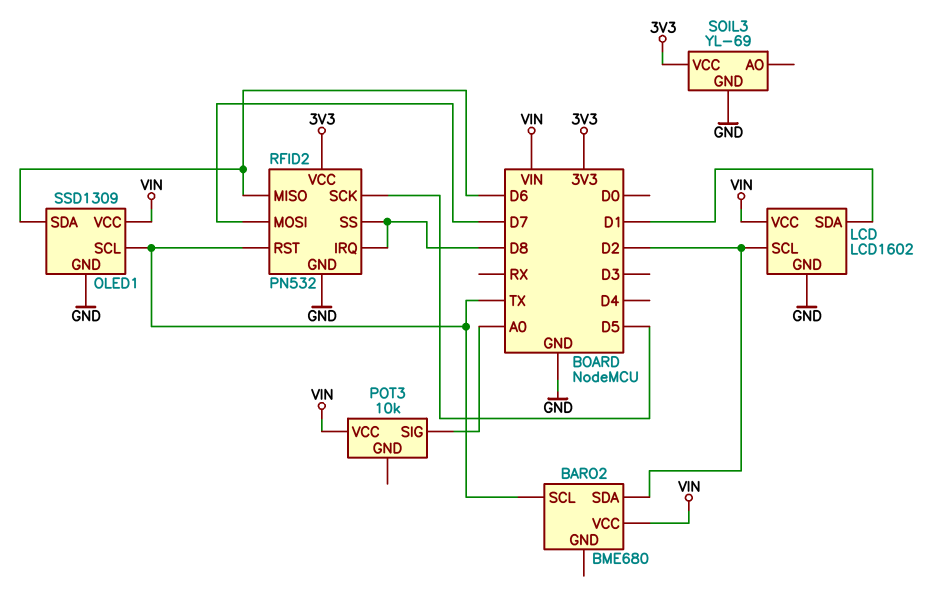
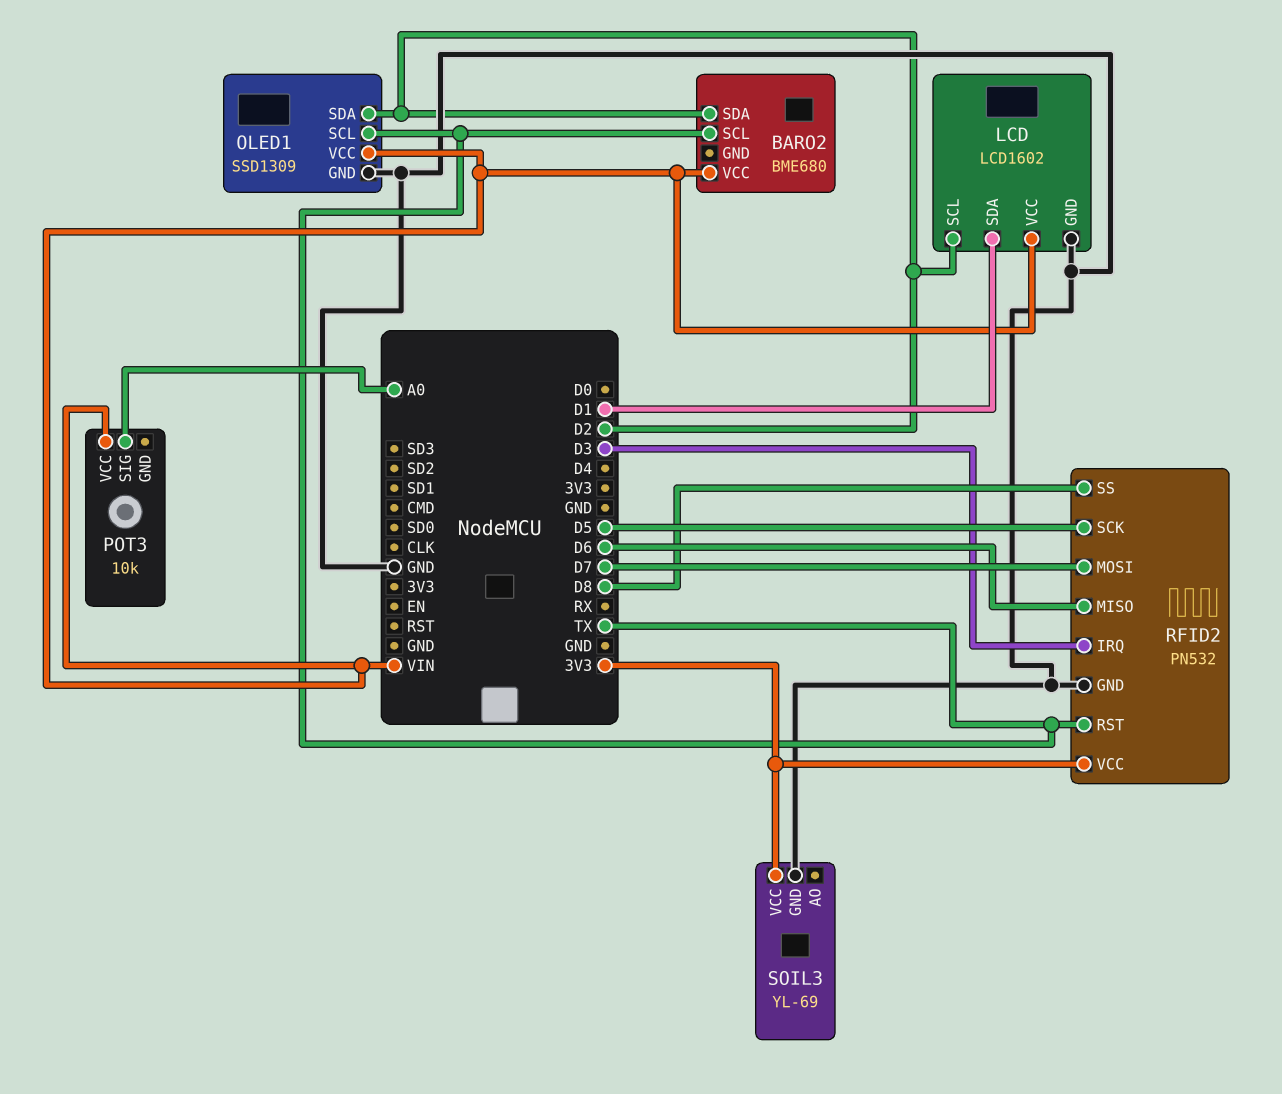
OLED1 pin SDA: D6 -> D2
RFID2 pin IRQ: D8 -> D3

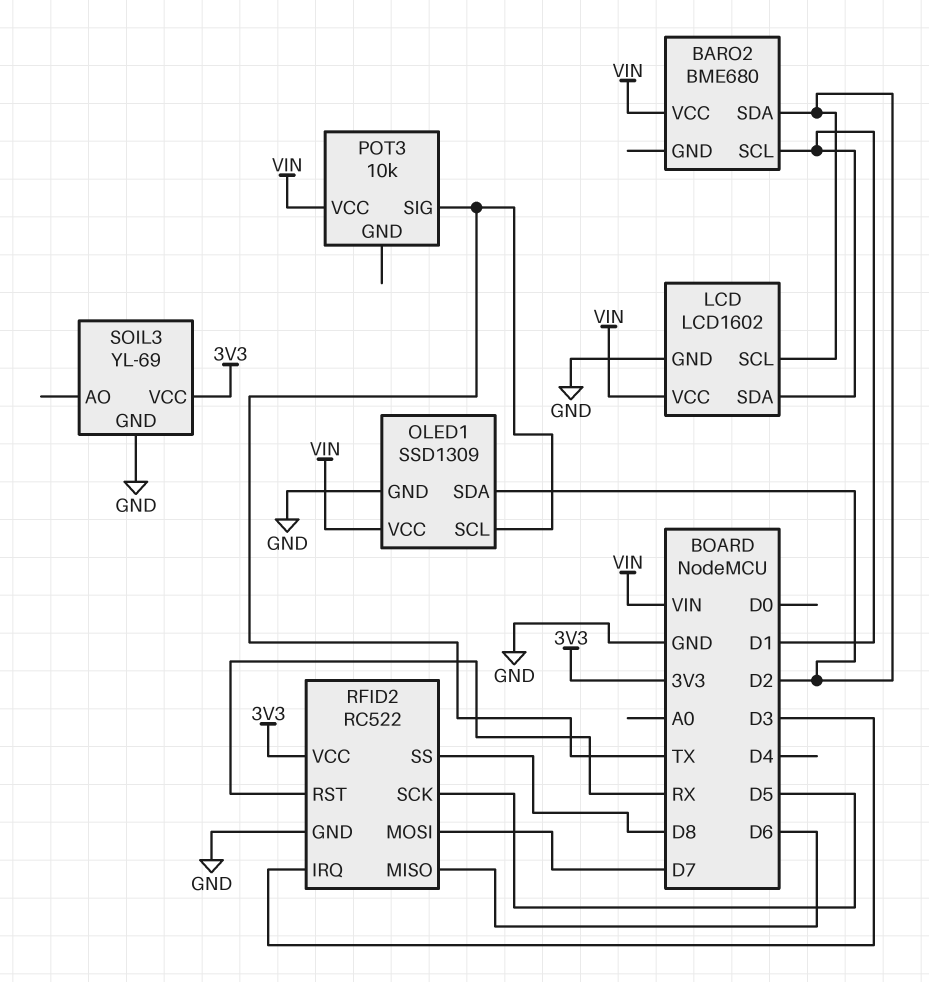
BARO2 pin SCL: TX -> D1
POT3 pin SIG: A0 -> TX
RFID2: PN532 -> RC522
RFID2 pin RST: TX -> RX

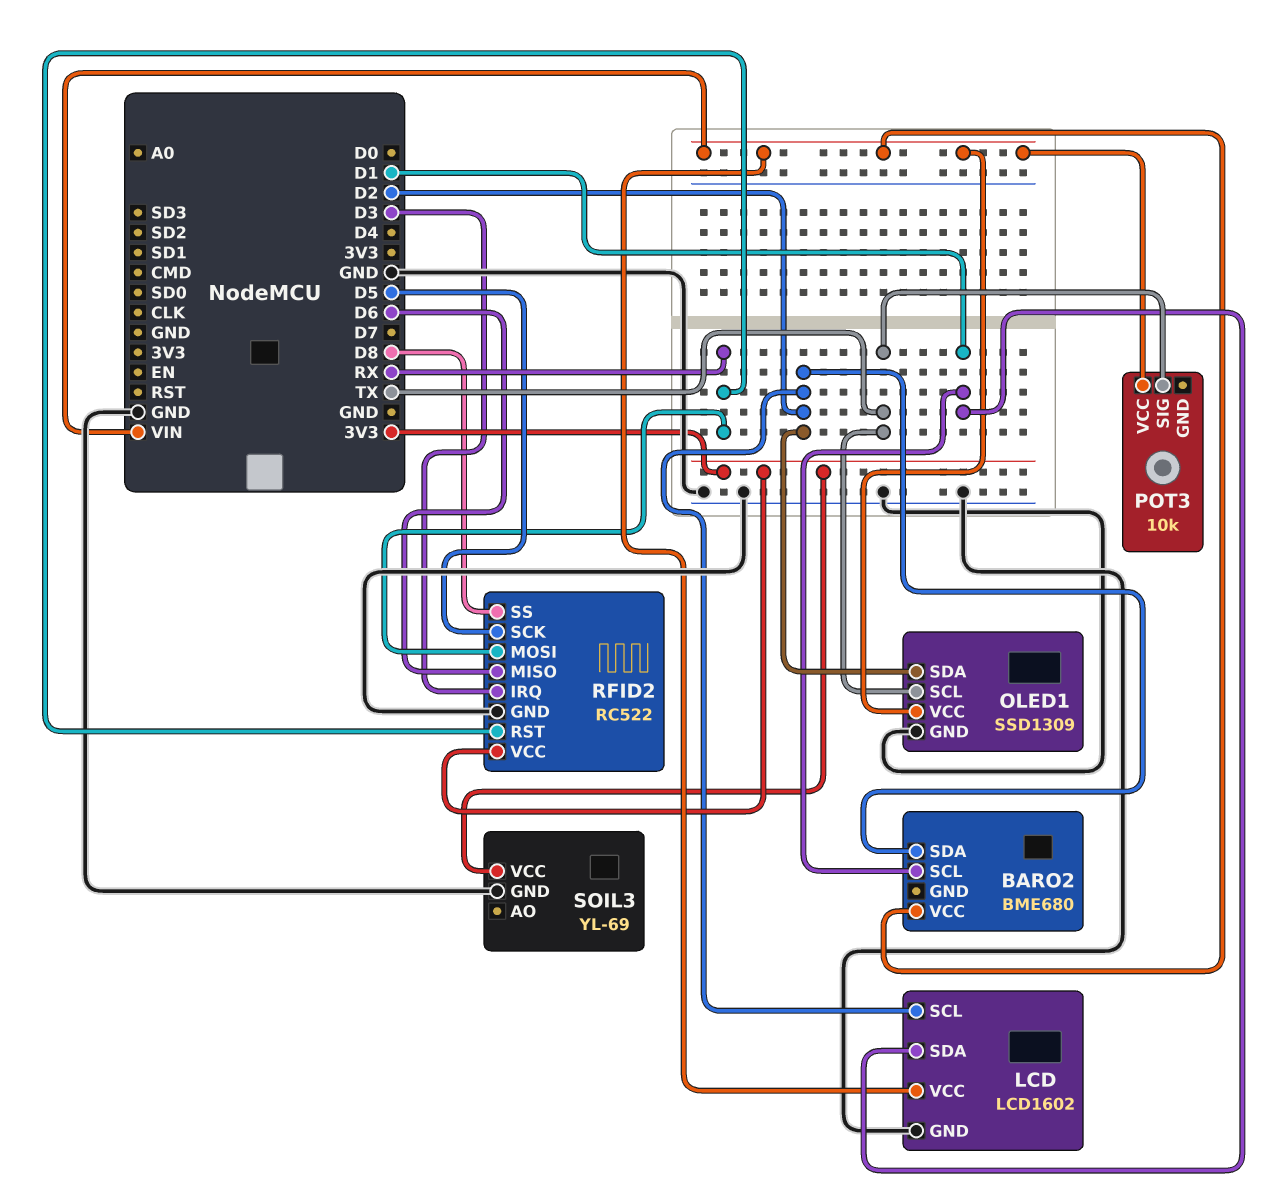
RFID2 pin MOSI: D7 -> RX

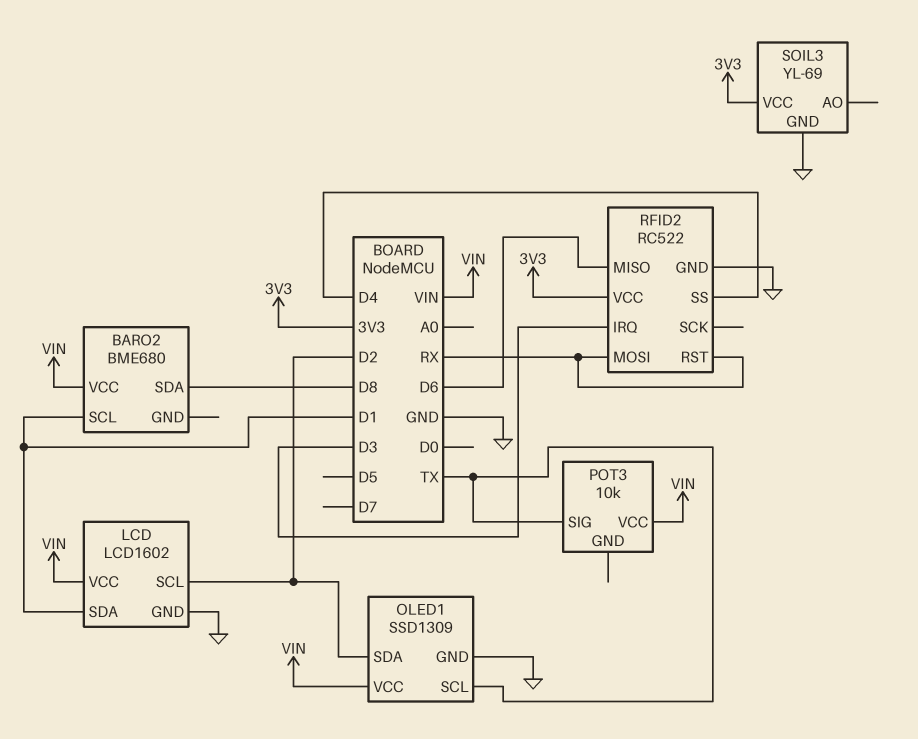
BARO2 pin SDA: D2 -> D8
RFID2 pin SCK: D5 -> none
RFID2 pin SS: D8 -> D4

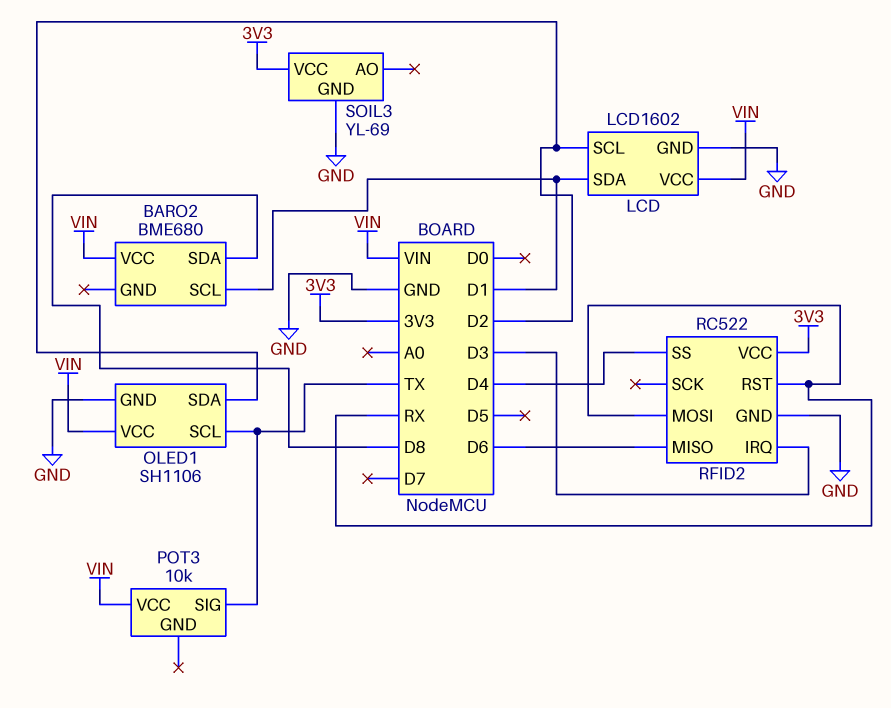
OLED1: SSD1309 -> SH1106

